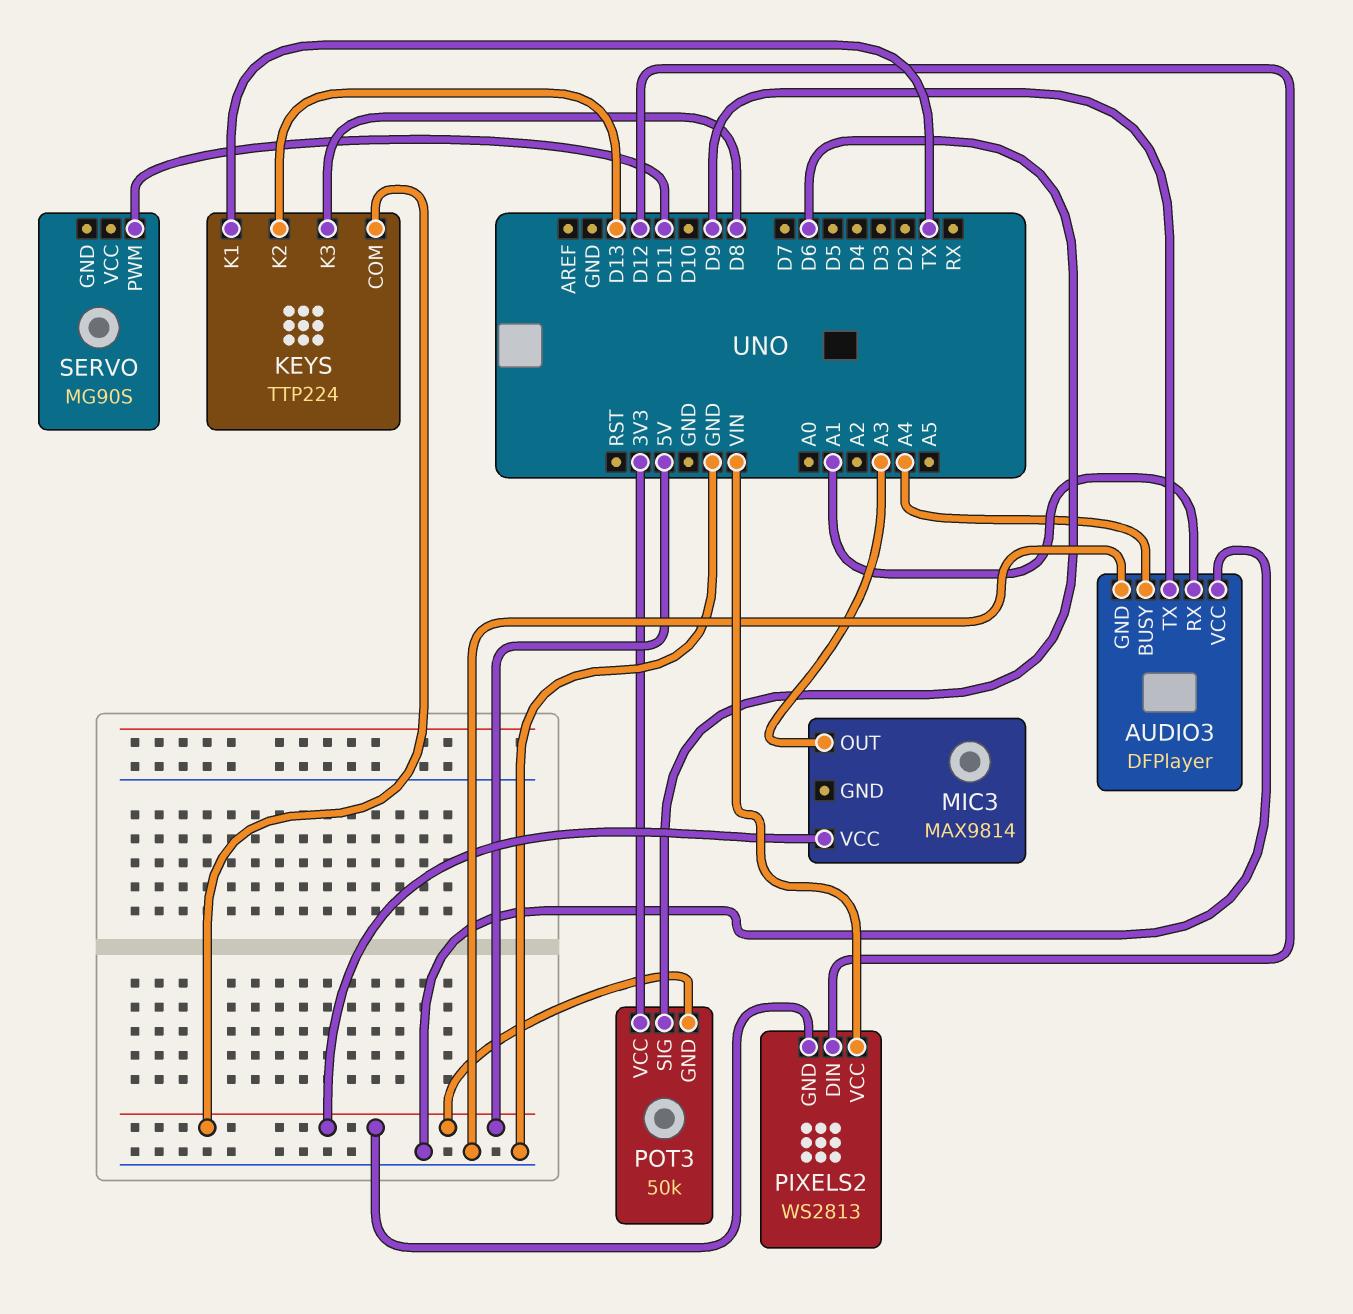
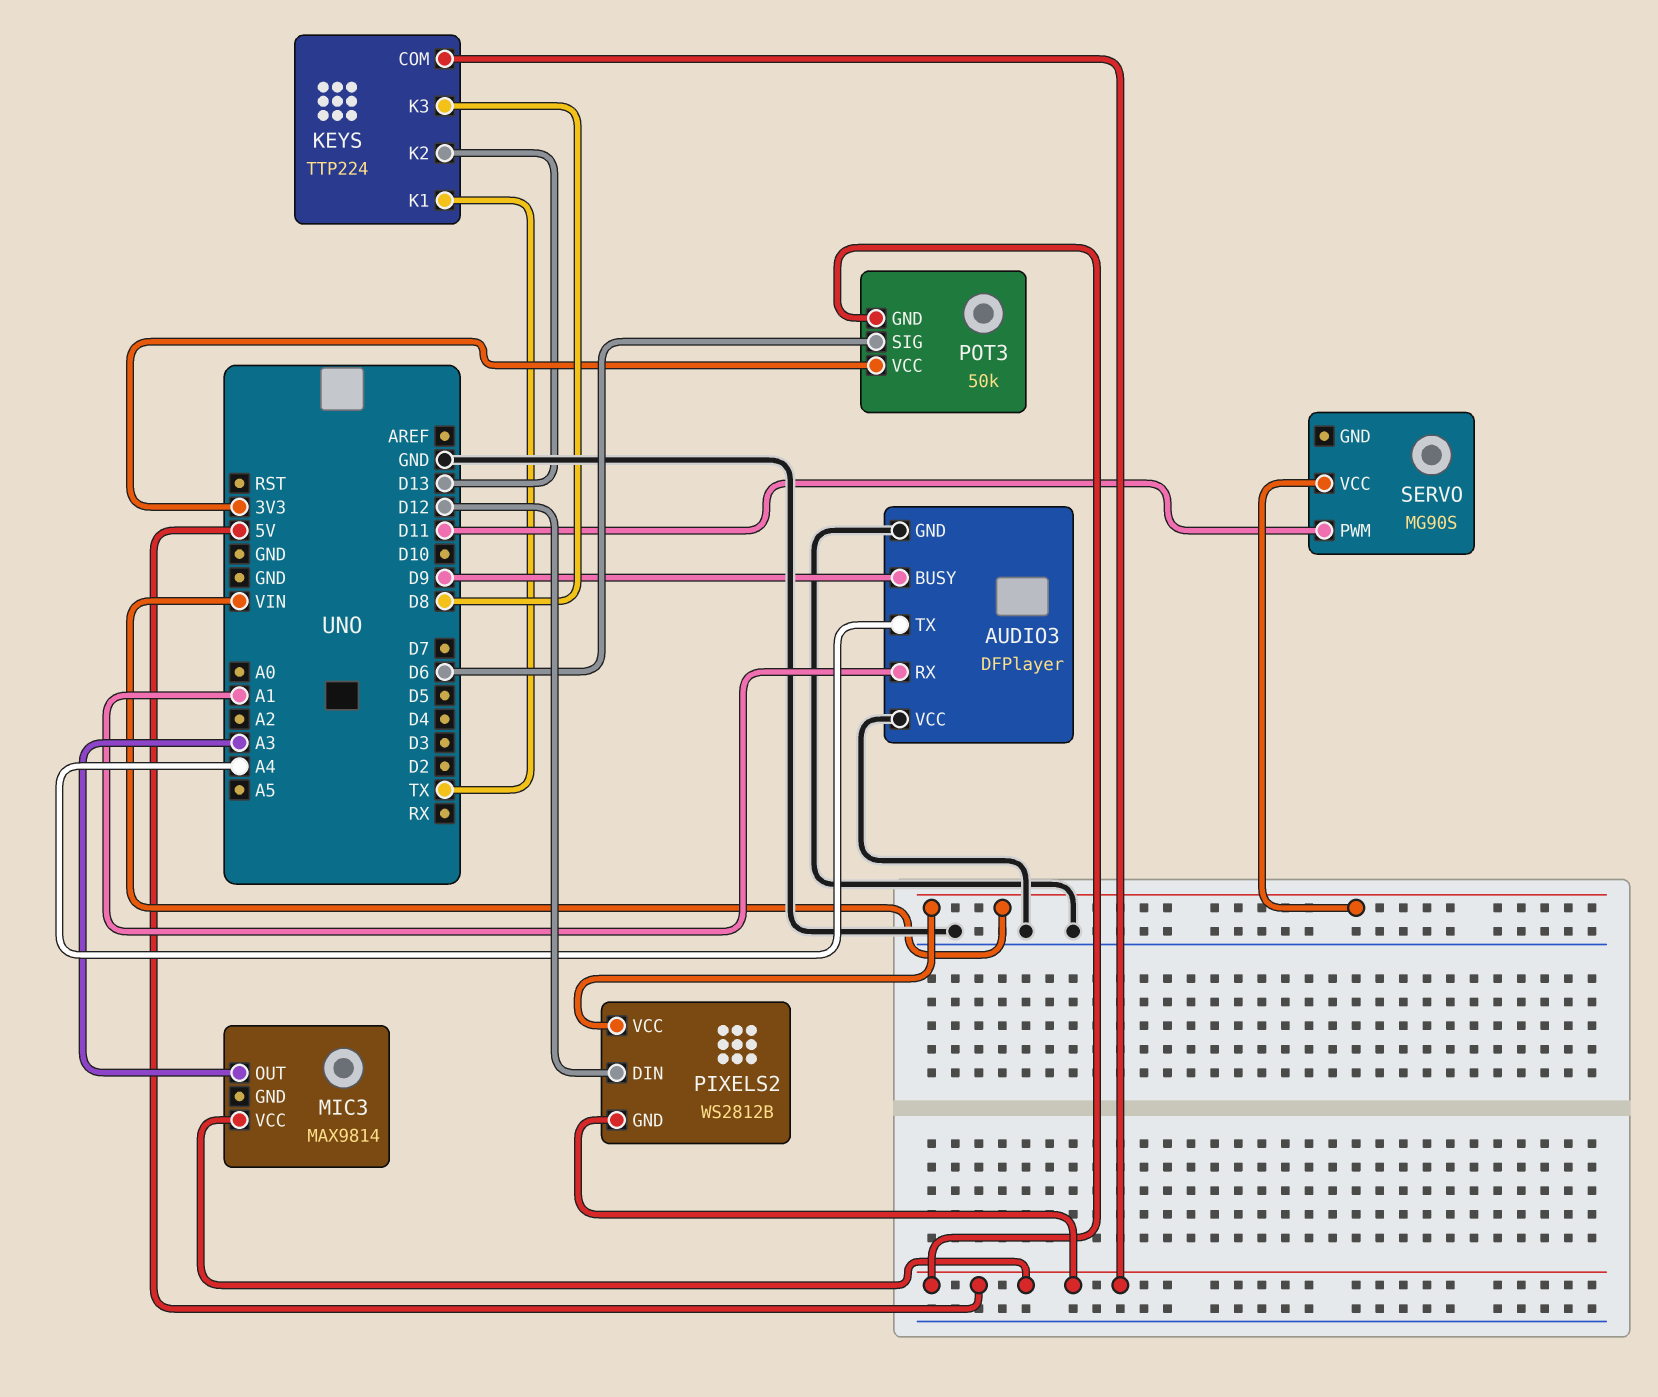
AUDIO3 pin BUSY: A4 -> D9
AUDIO3 pin TX: D9 -> A4
PIXELS2: WS2813 -> WS2812B
SERVO pin VCC: none -> VIN

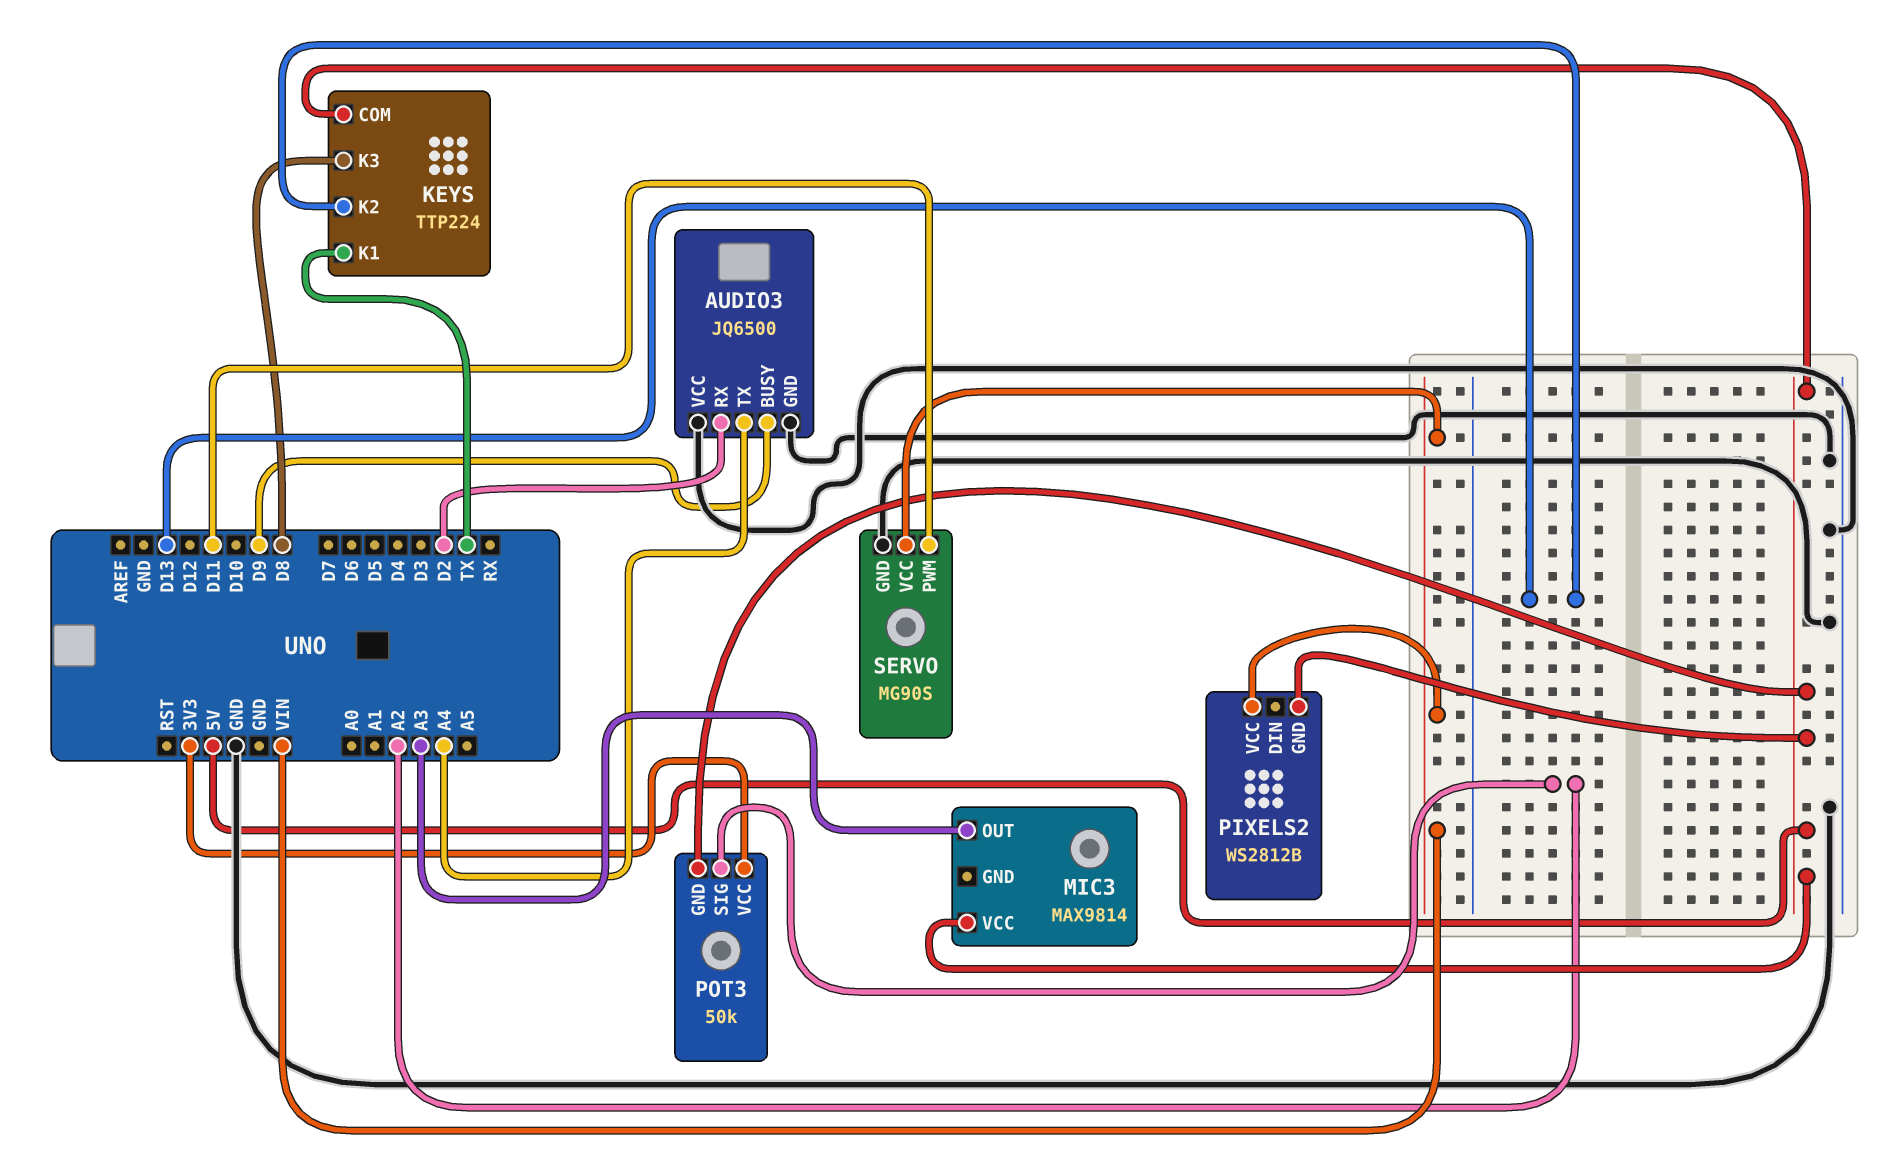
AUDIO3: DFPlayer -> JQ6500
AUDIO3 pin RX: A1 -> D2
PIXELS2 pin DIN: D12 -> none
POT3 pin SIG: D6 -> A2
SERVO pin GND: none -> GND

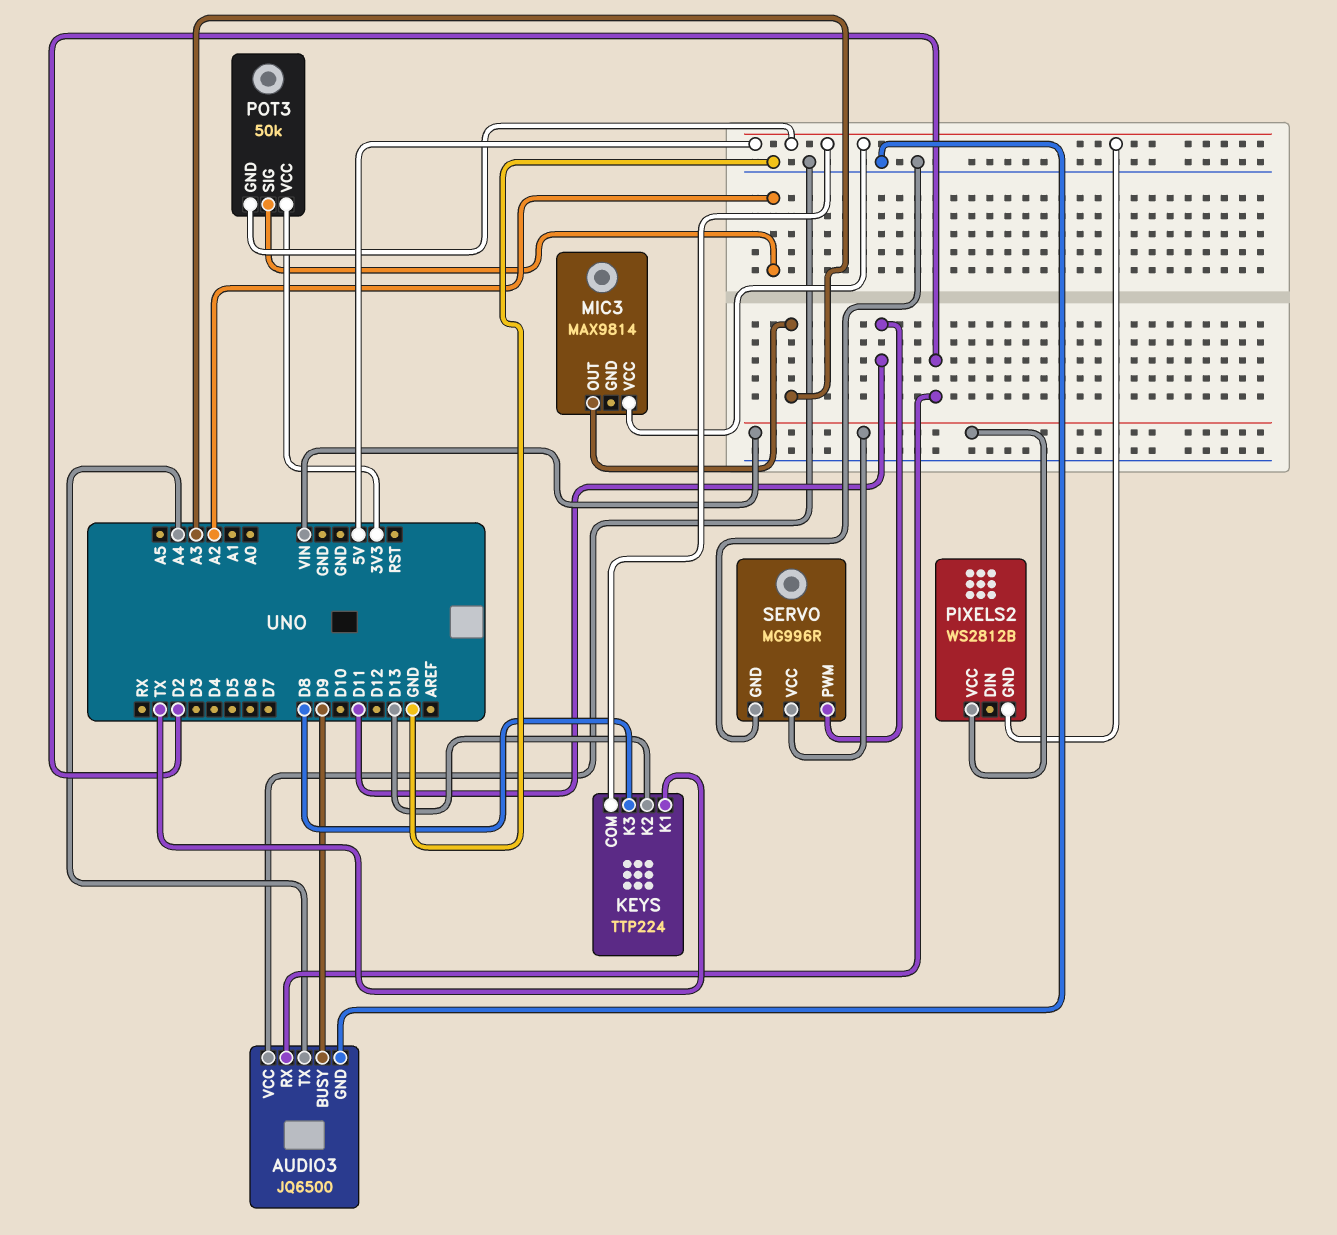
SERVO: MG90S -> MG996R

